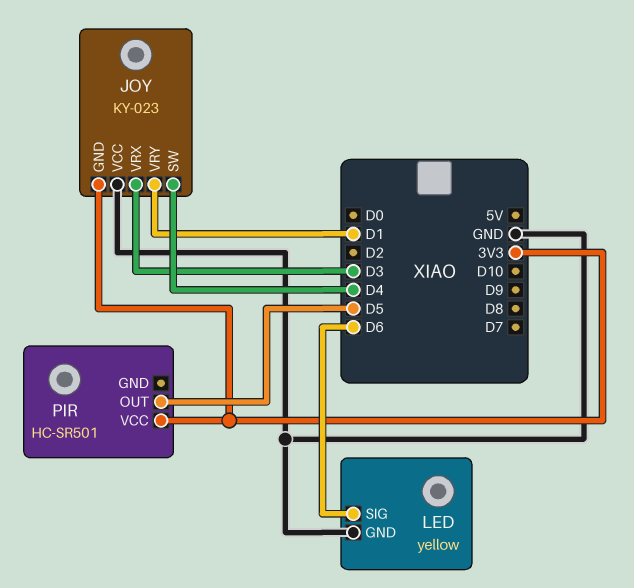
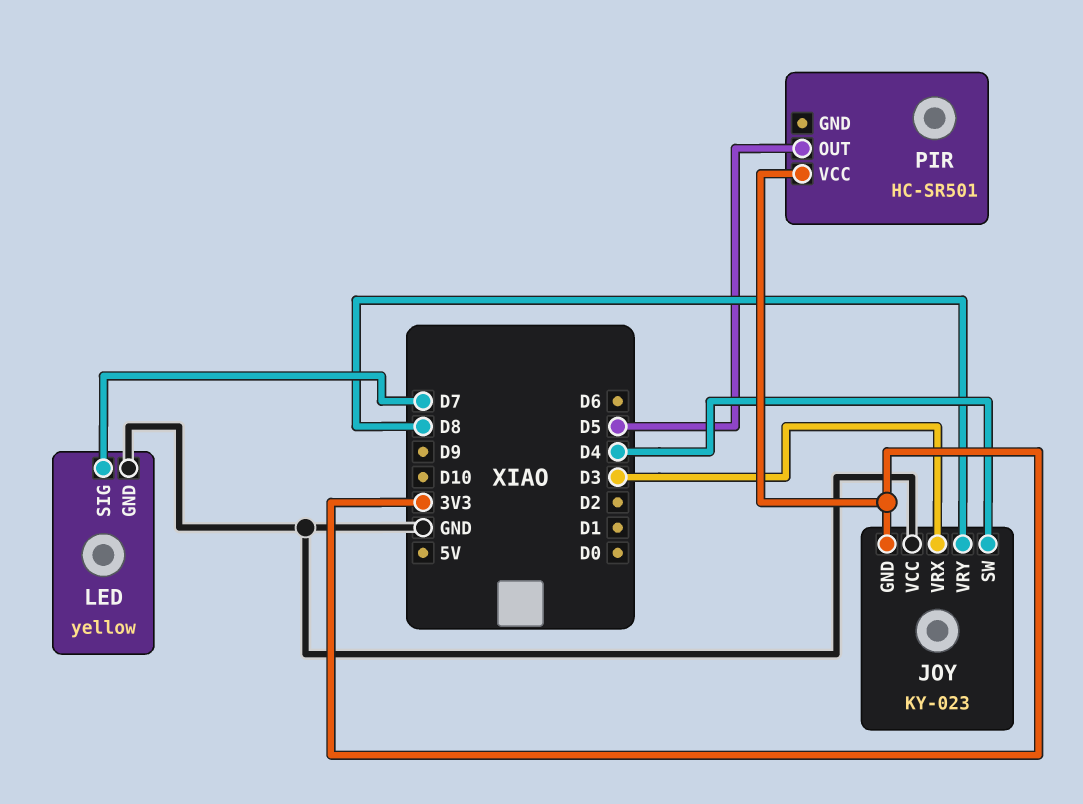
JOY pin VRY: D1 -> D8
LED pin SIG: D6 -> D7

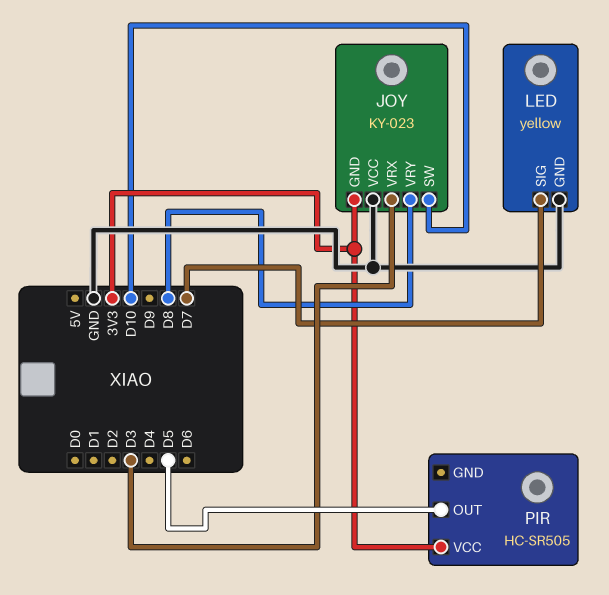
JOY pin SW: D4 -> D10
PIR: HC-SR501 -> HC-SR505

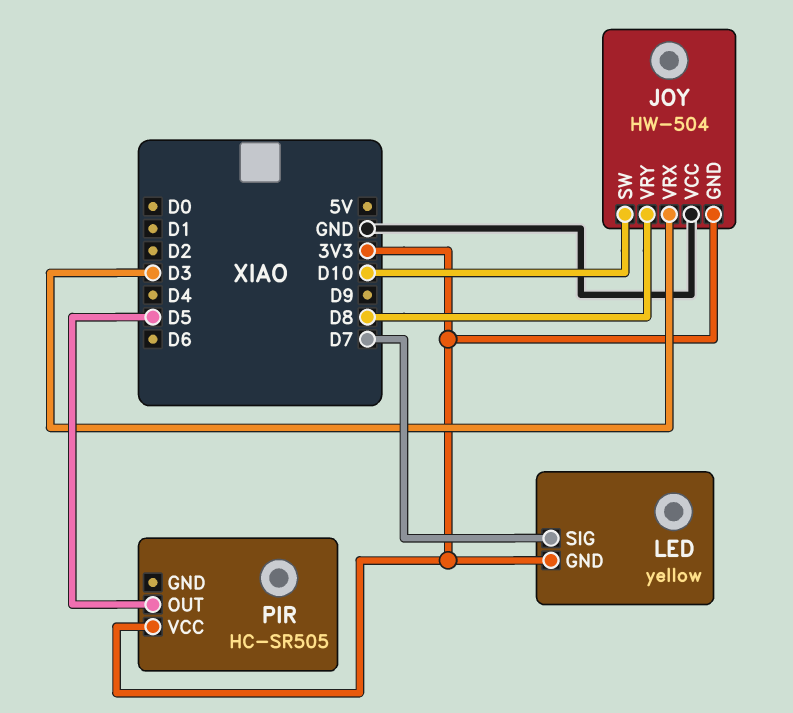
JOY: KY-023 -> HW-504
LED pin GND: GND -> 3V3

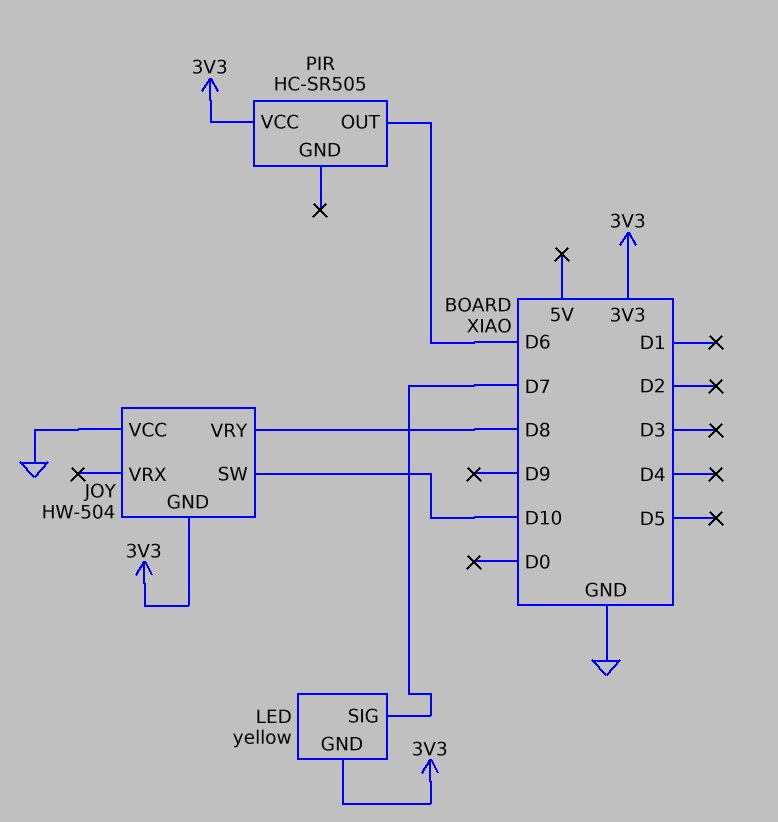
JOY pin VRX: D3 -> none
PIR pin OUT: D5 -> D6

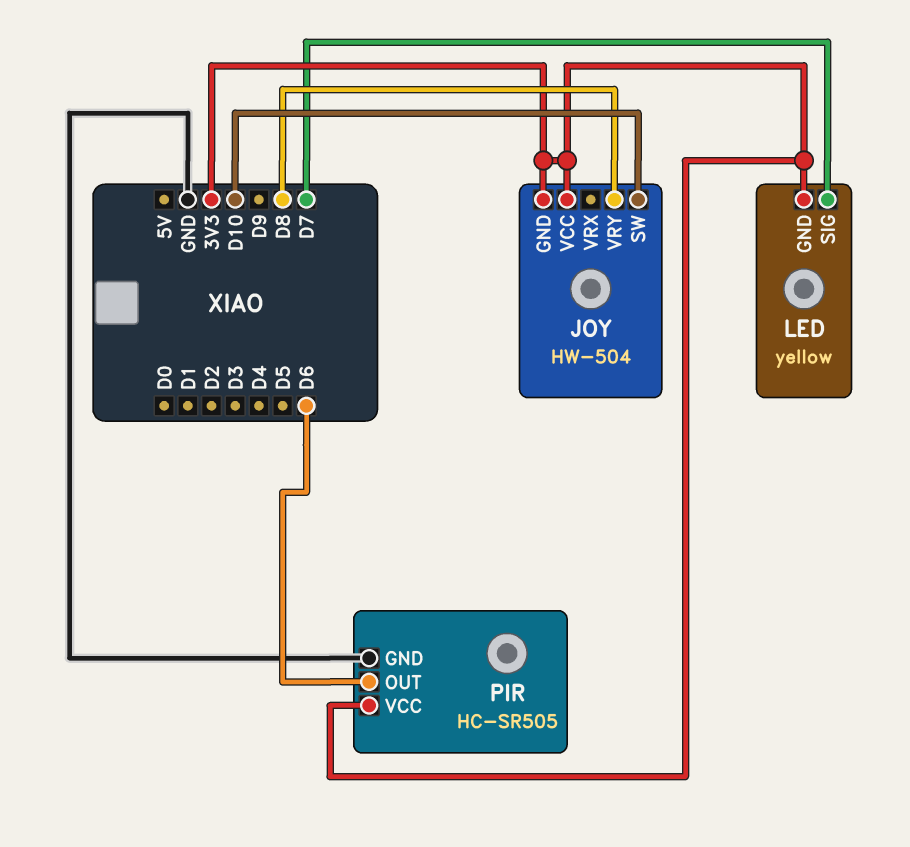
JOY pin VCC: GND -> 3V3
PIR pin GND: none -> GND

